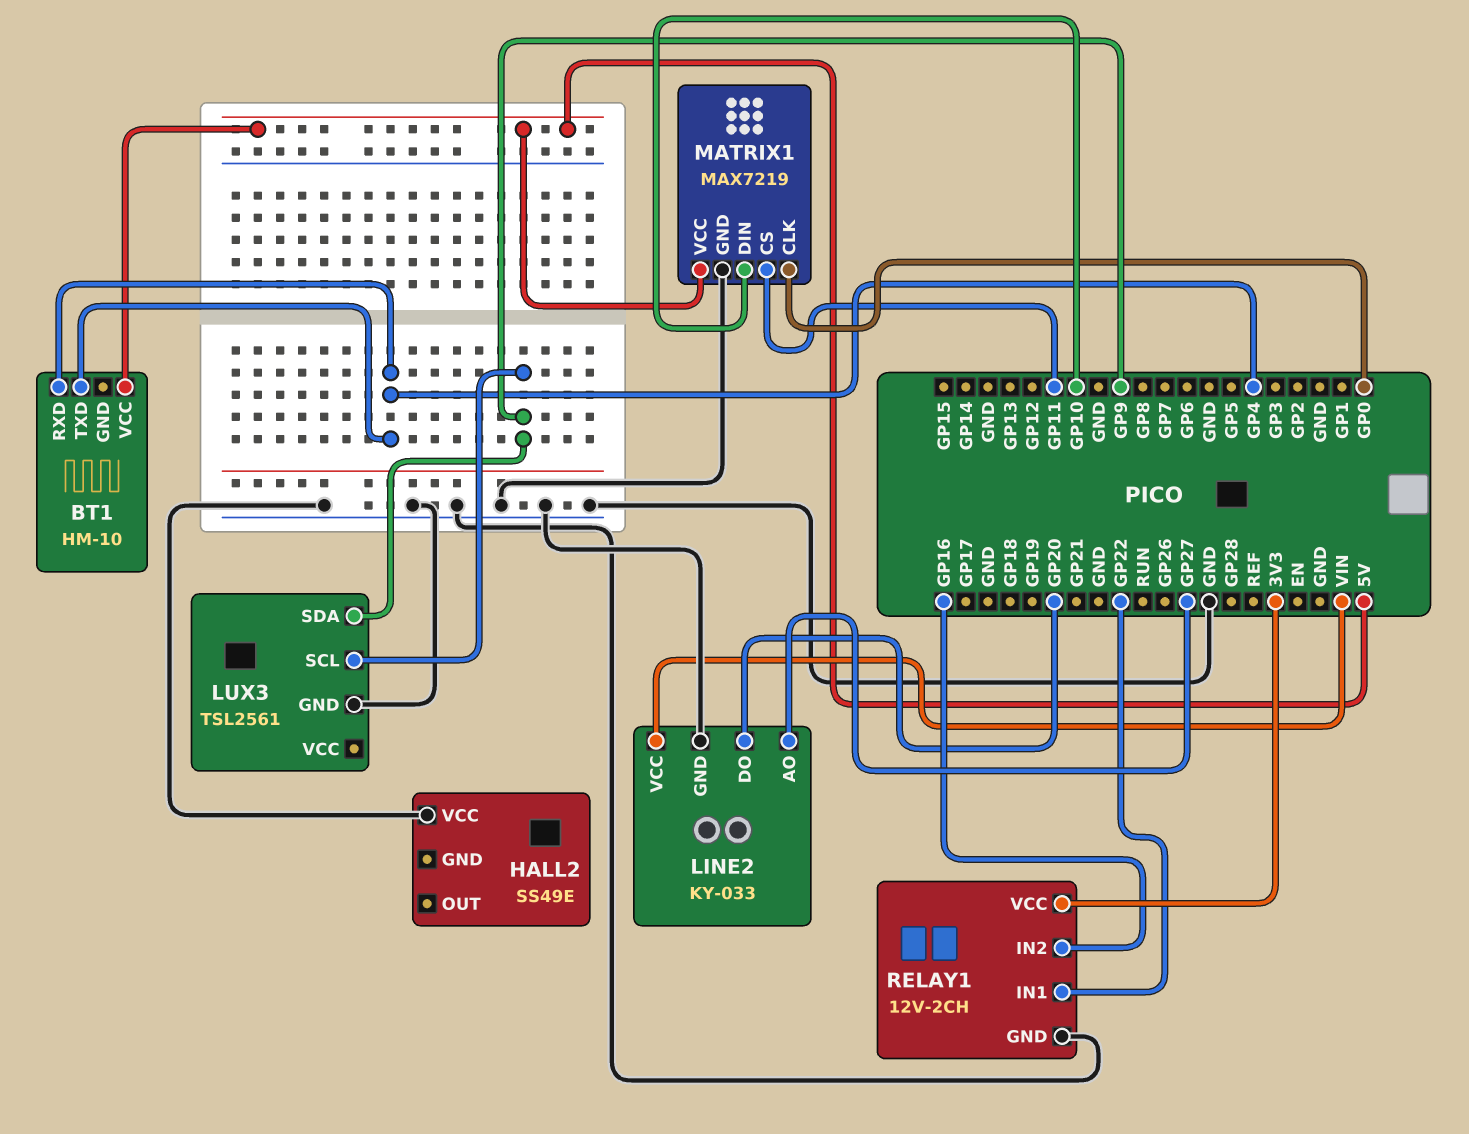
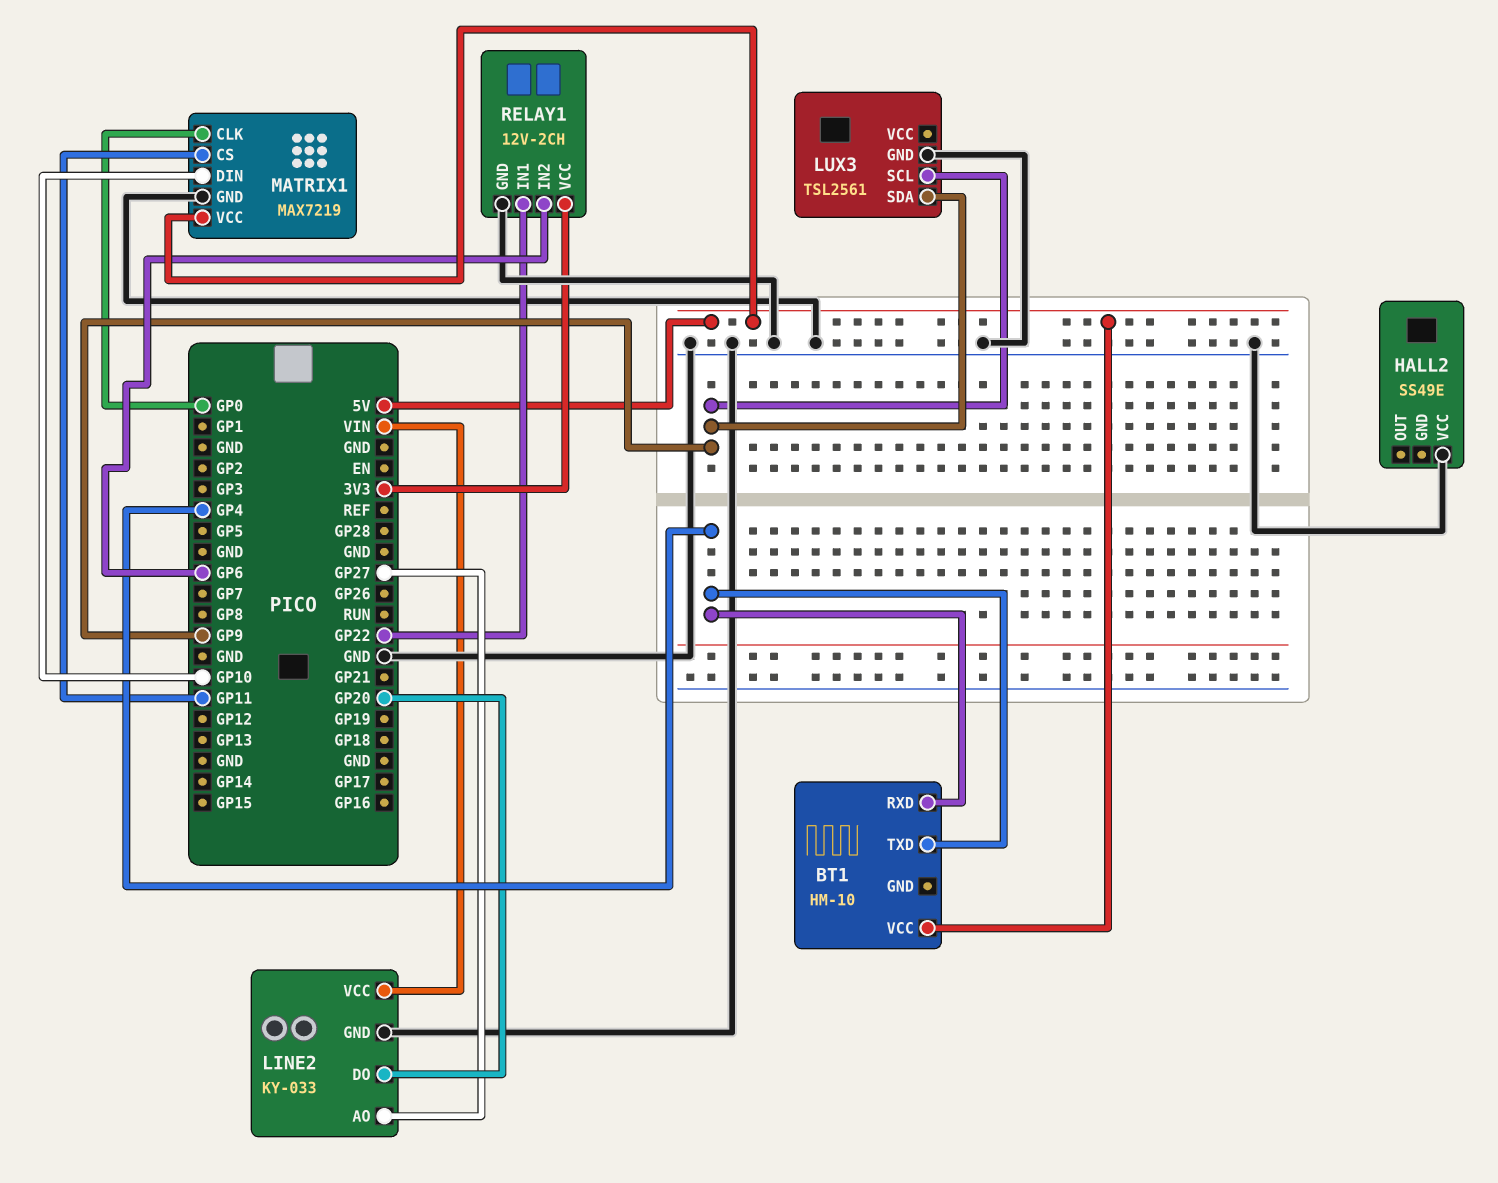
RELAY1 pin IN2: GP16 -> GP6

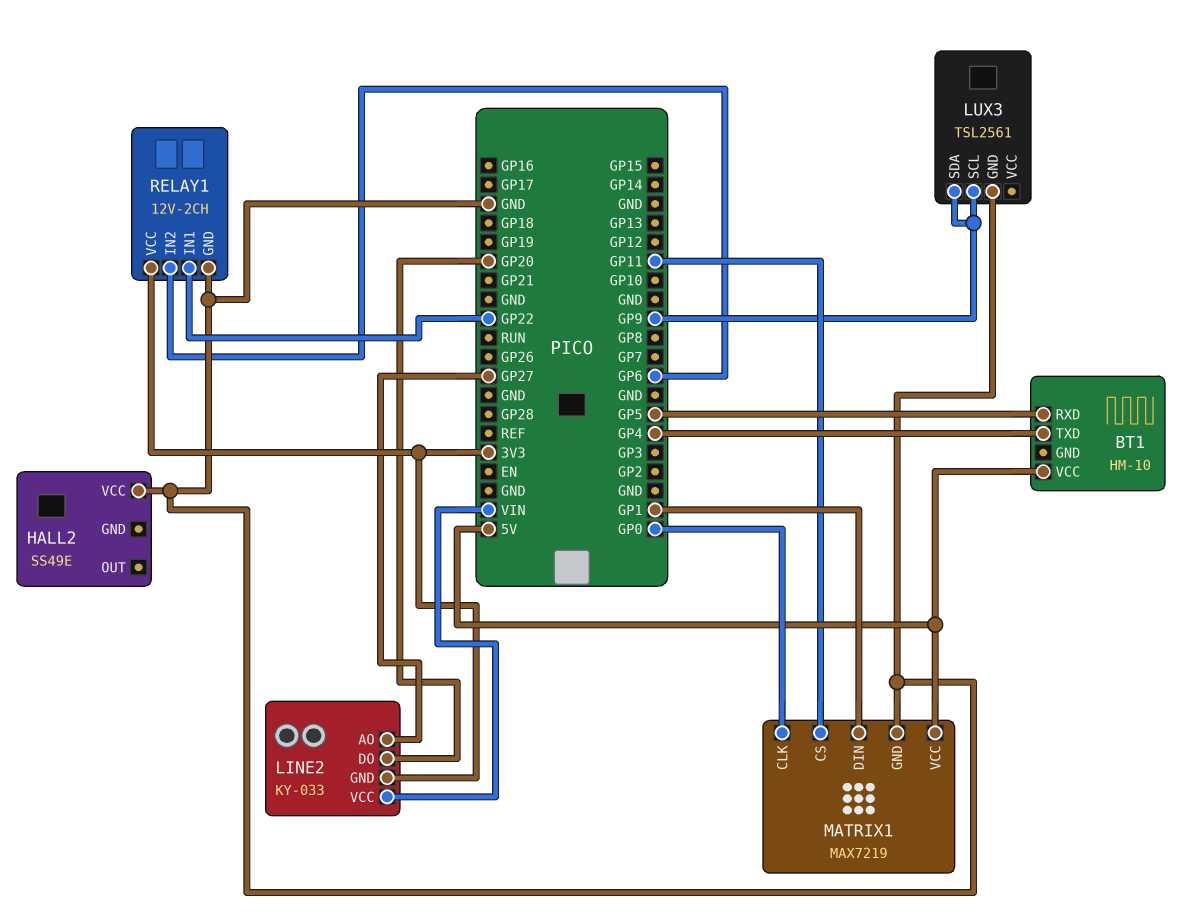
BT1 pin RXD: GP4 -> GP5
LINE2 pin GND: GND -> 3V3
MATRIX1 pin DIN: GP10 -> GP1

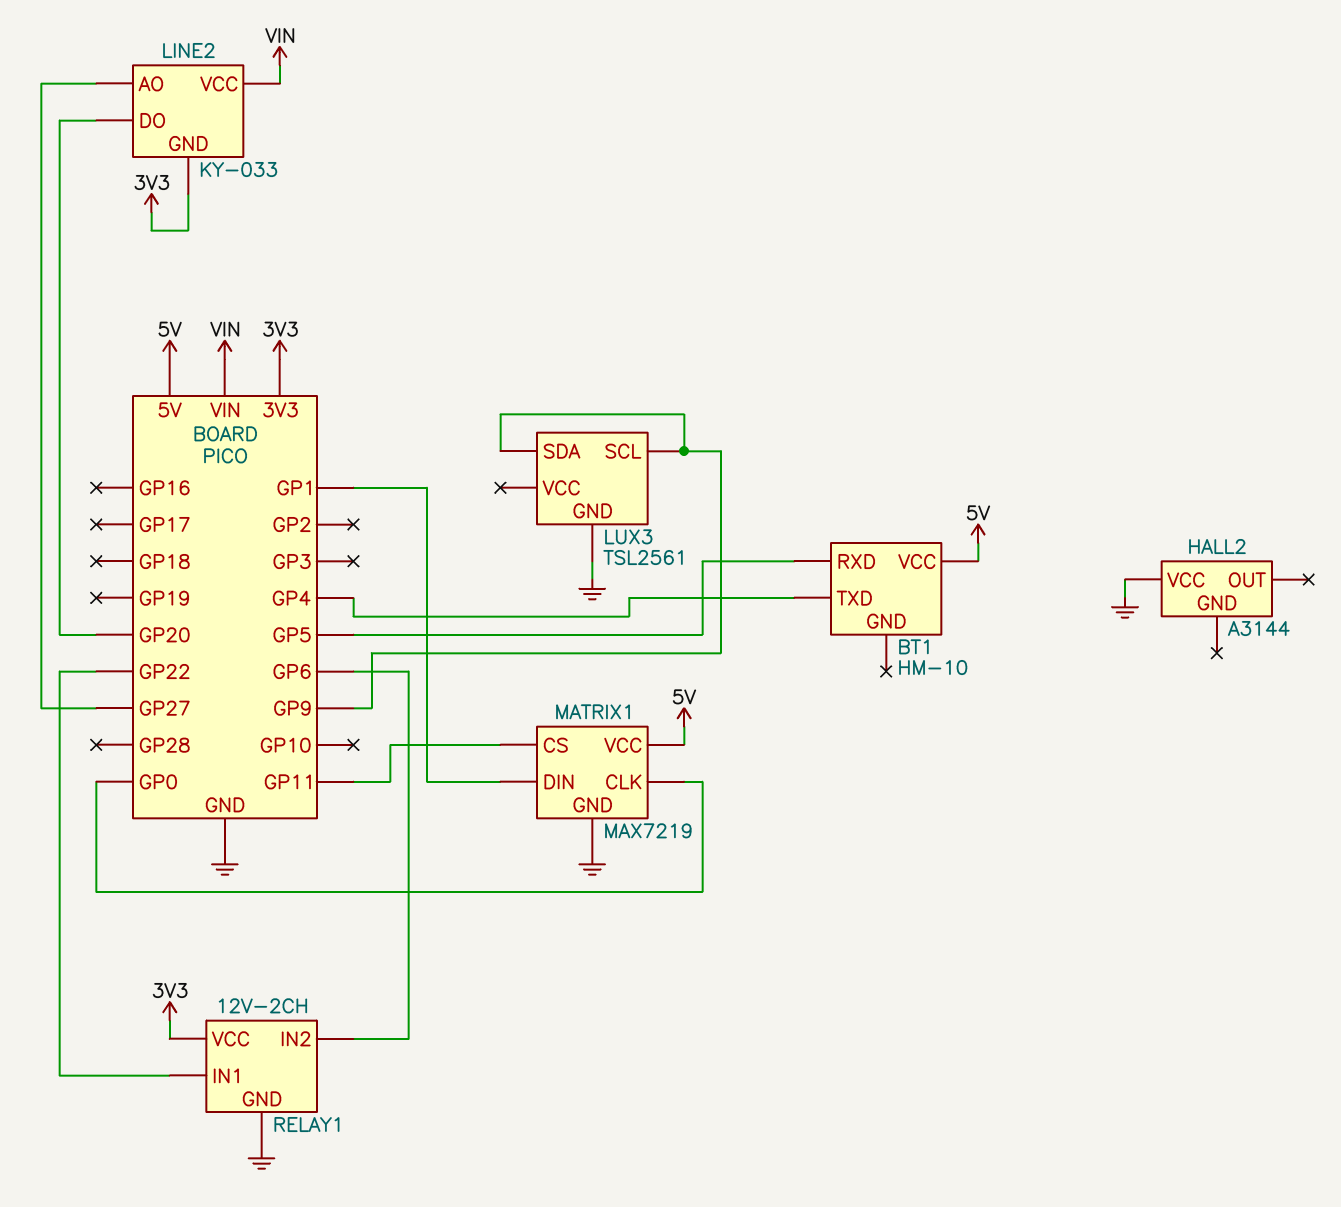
HALL2: SS49E -> A3144

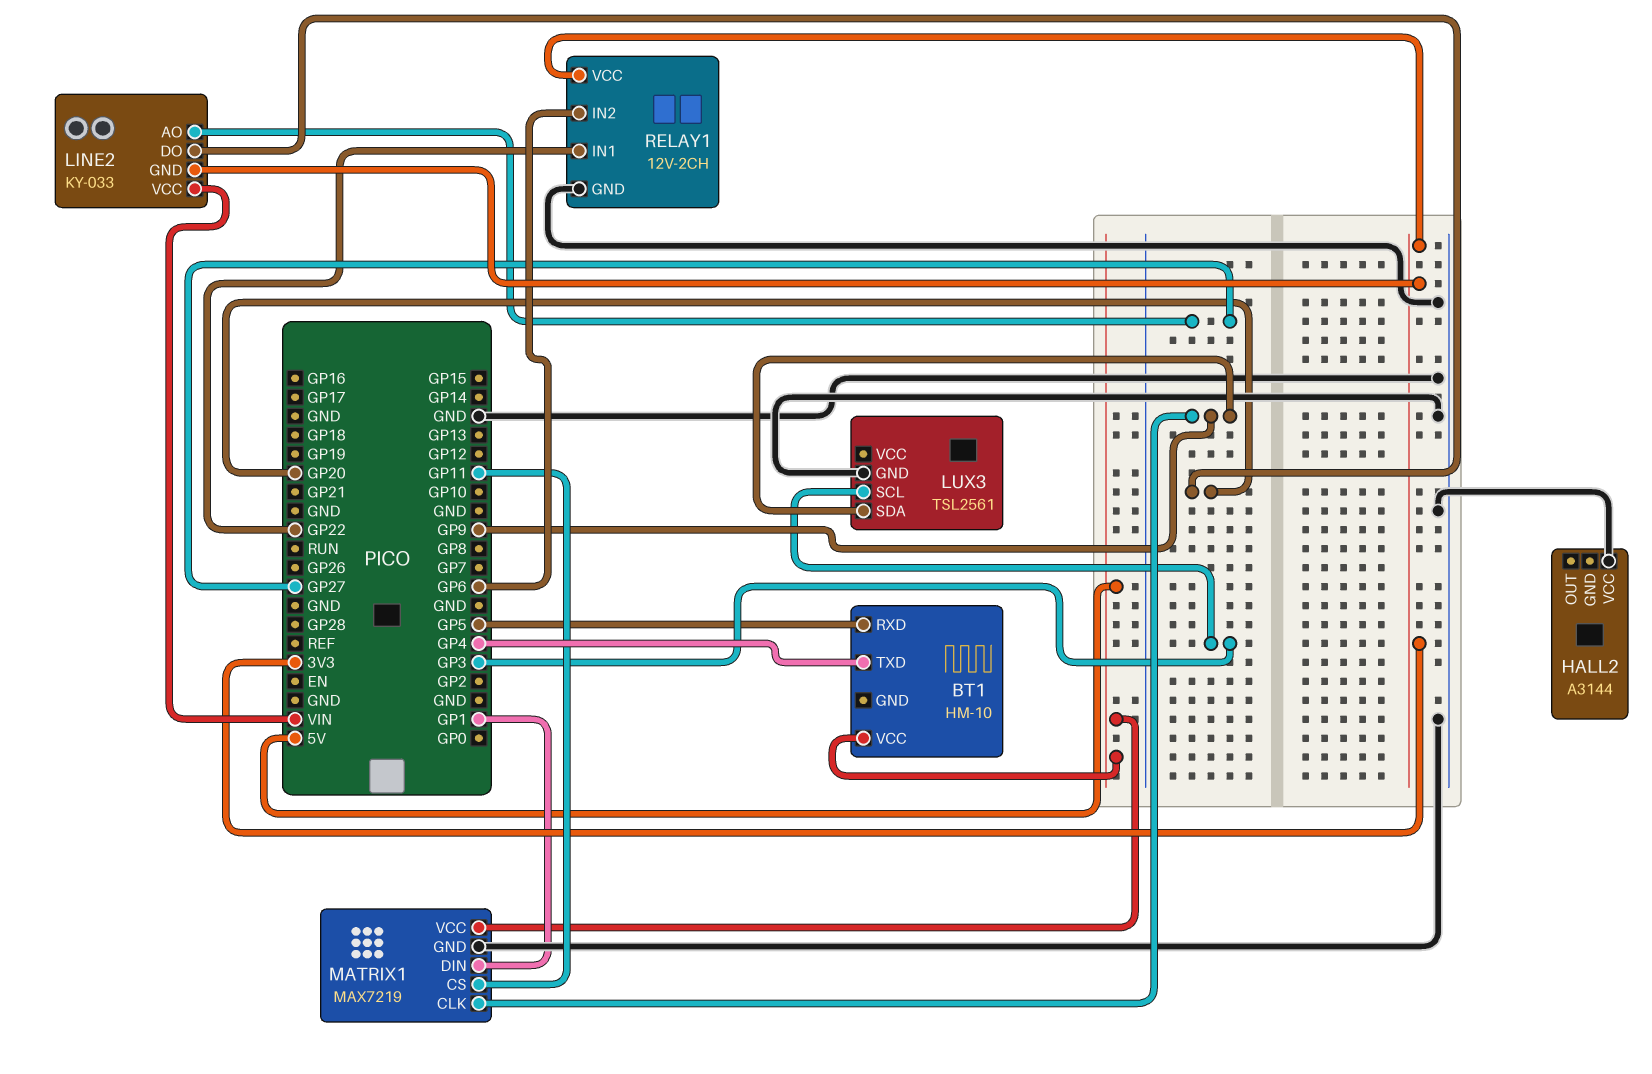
LUX3 pin SCL: GP9 -> GP3
MATRIX1 pin CLK: GP0 -> GP9

